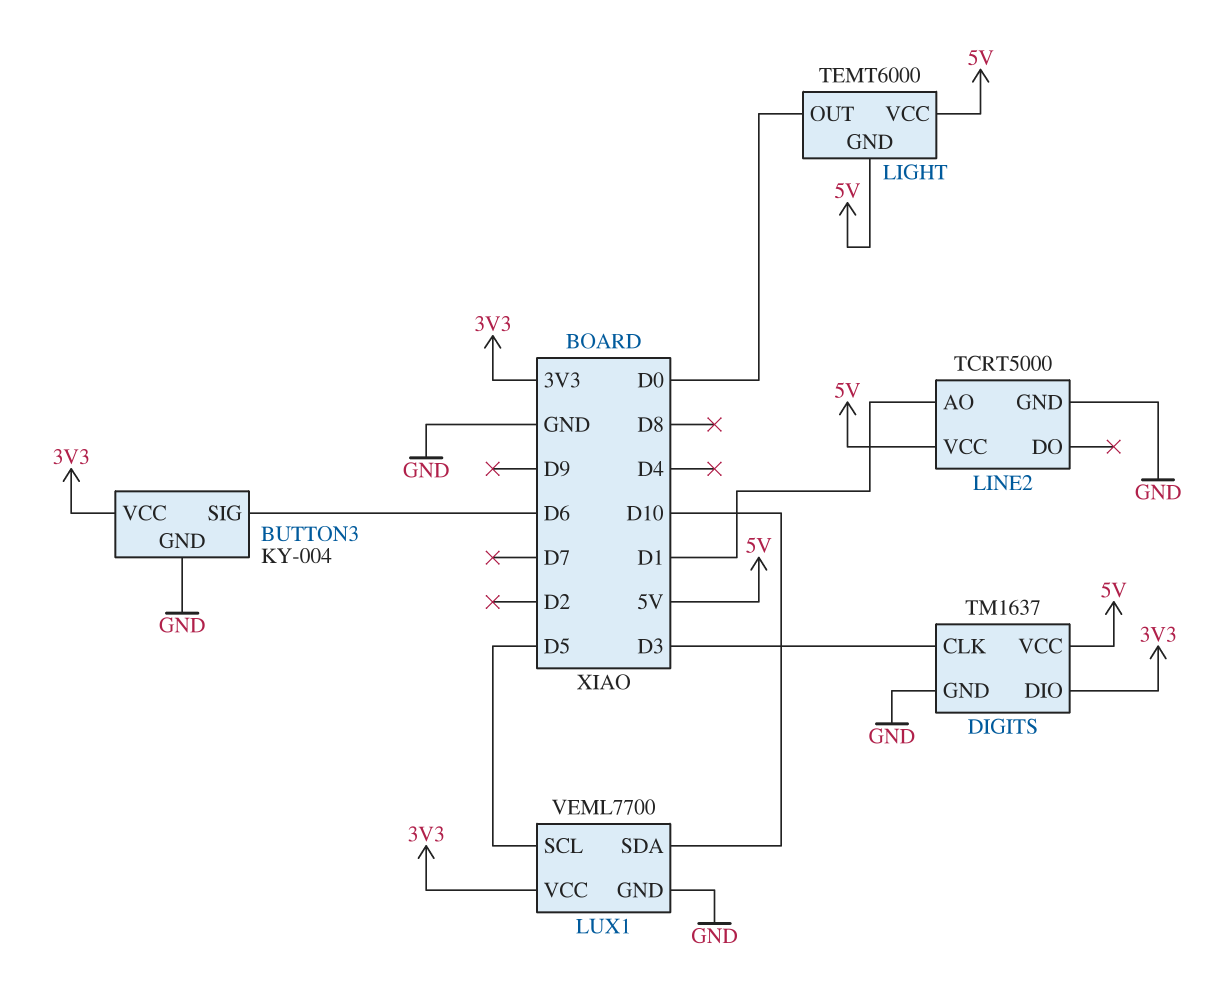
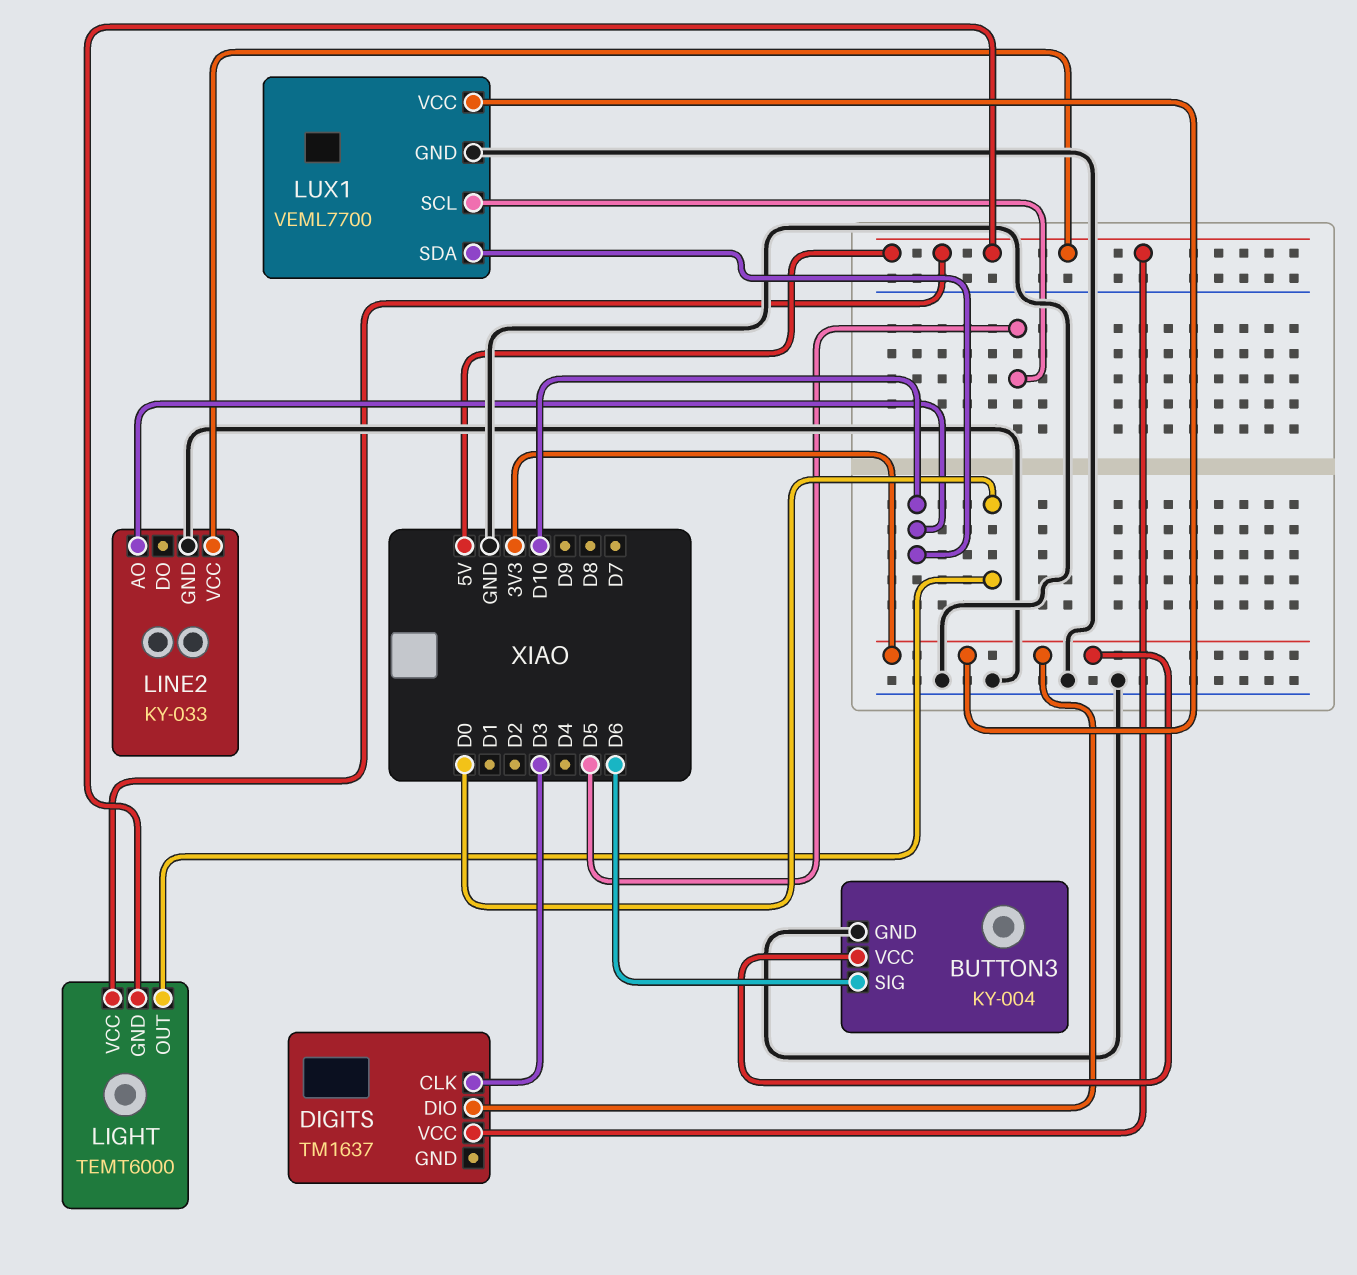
DIGITS pin GND: GND -> none
LINE2: TCRT5000 -> KY-033
LINE2 pin AO: D1 -> D10

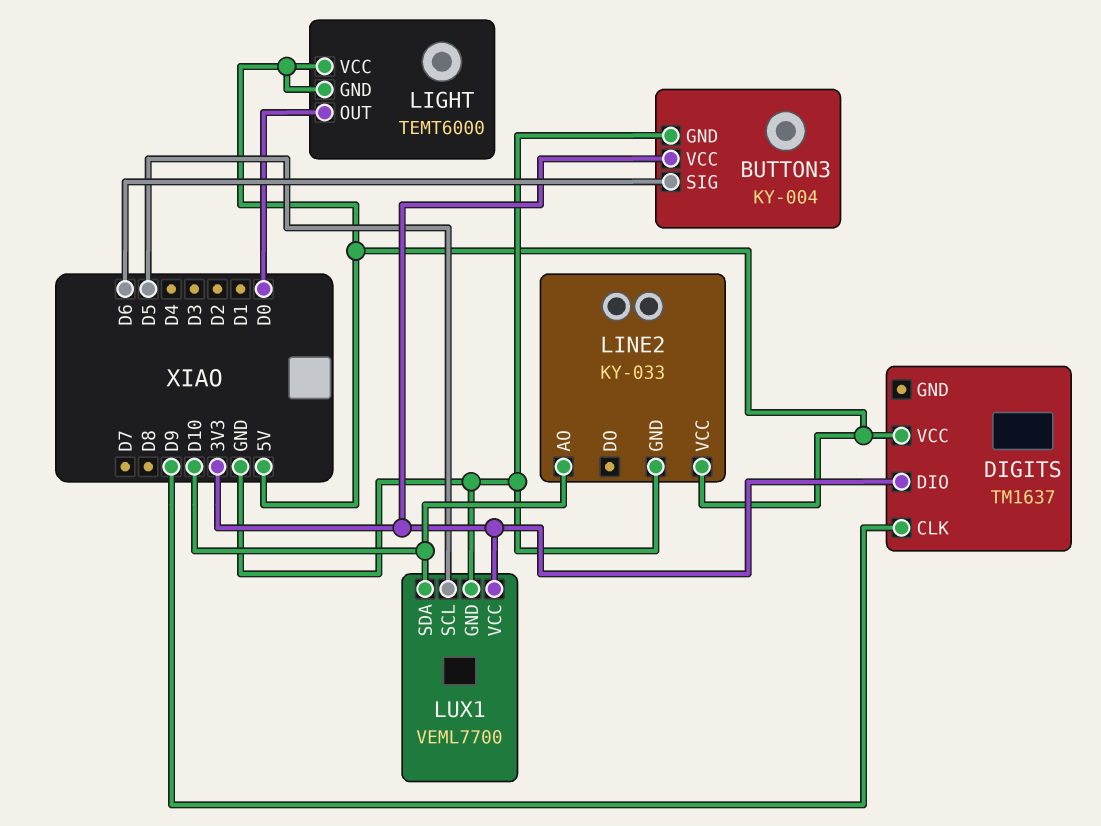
DIGITS pin CLK: D3 -> D9

